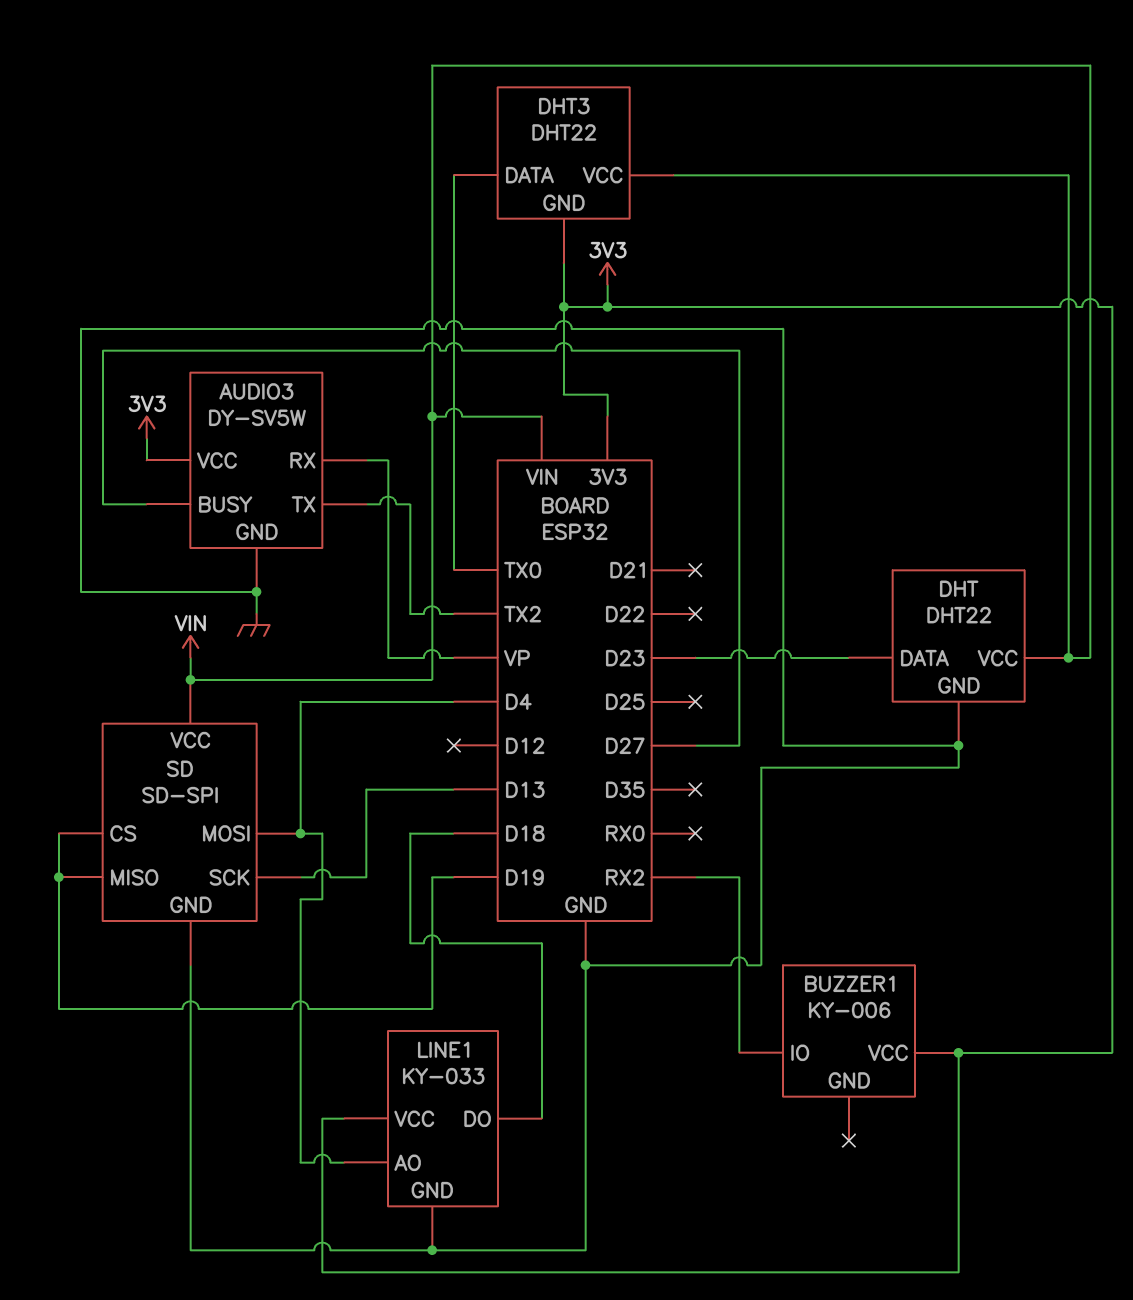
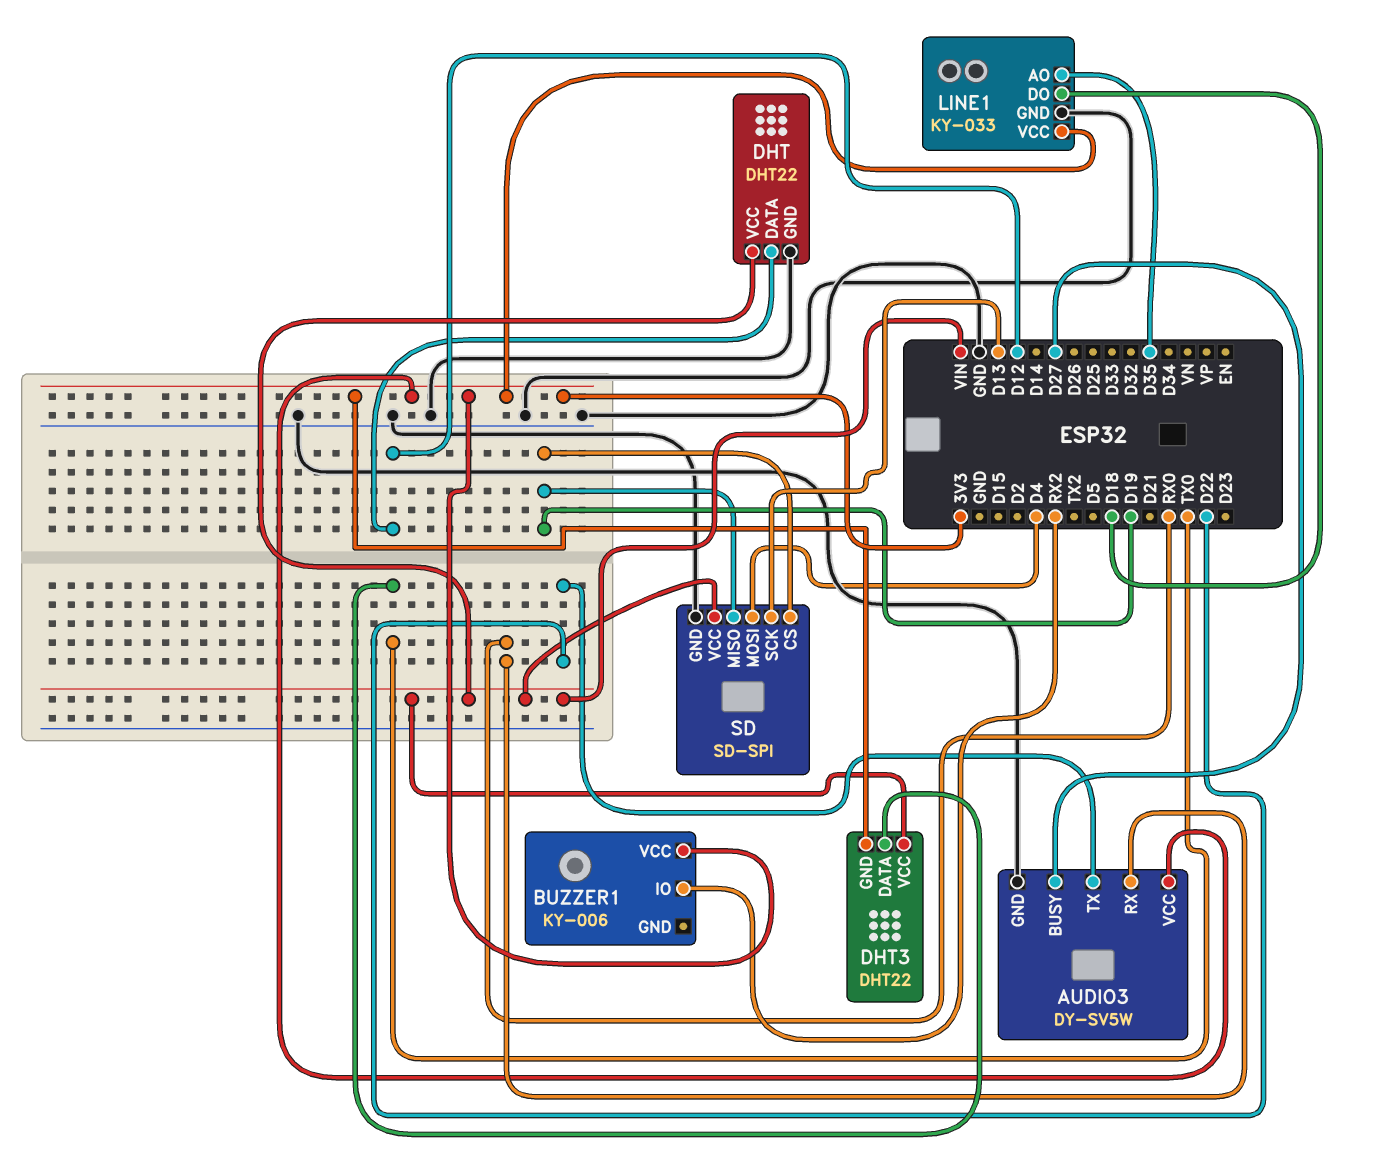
AUDIO3 pin RX: VP -> RX0
AUDIO3 pin TX: TX2 -> D22
DHT pin DATA: D23 -> D12
LINE1 pin AO: D4 -> D35

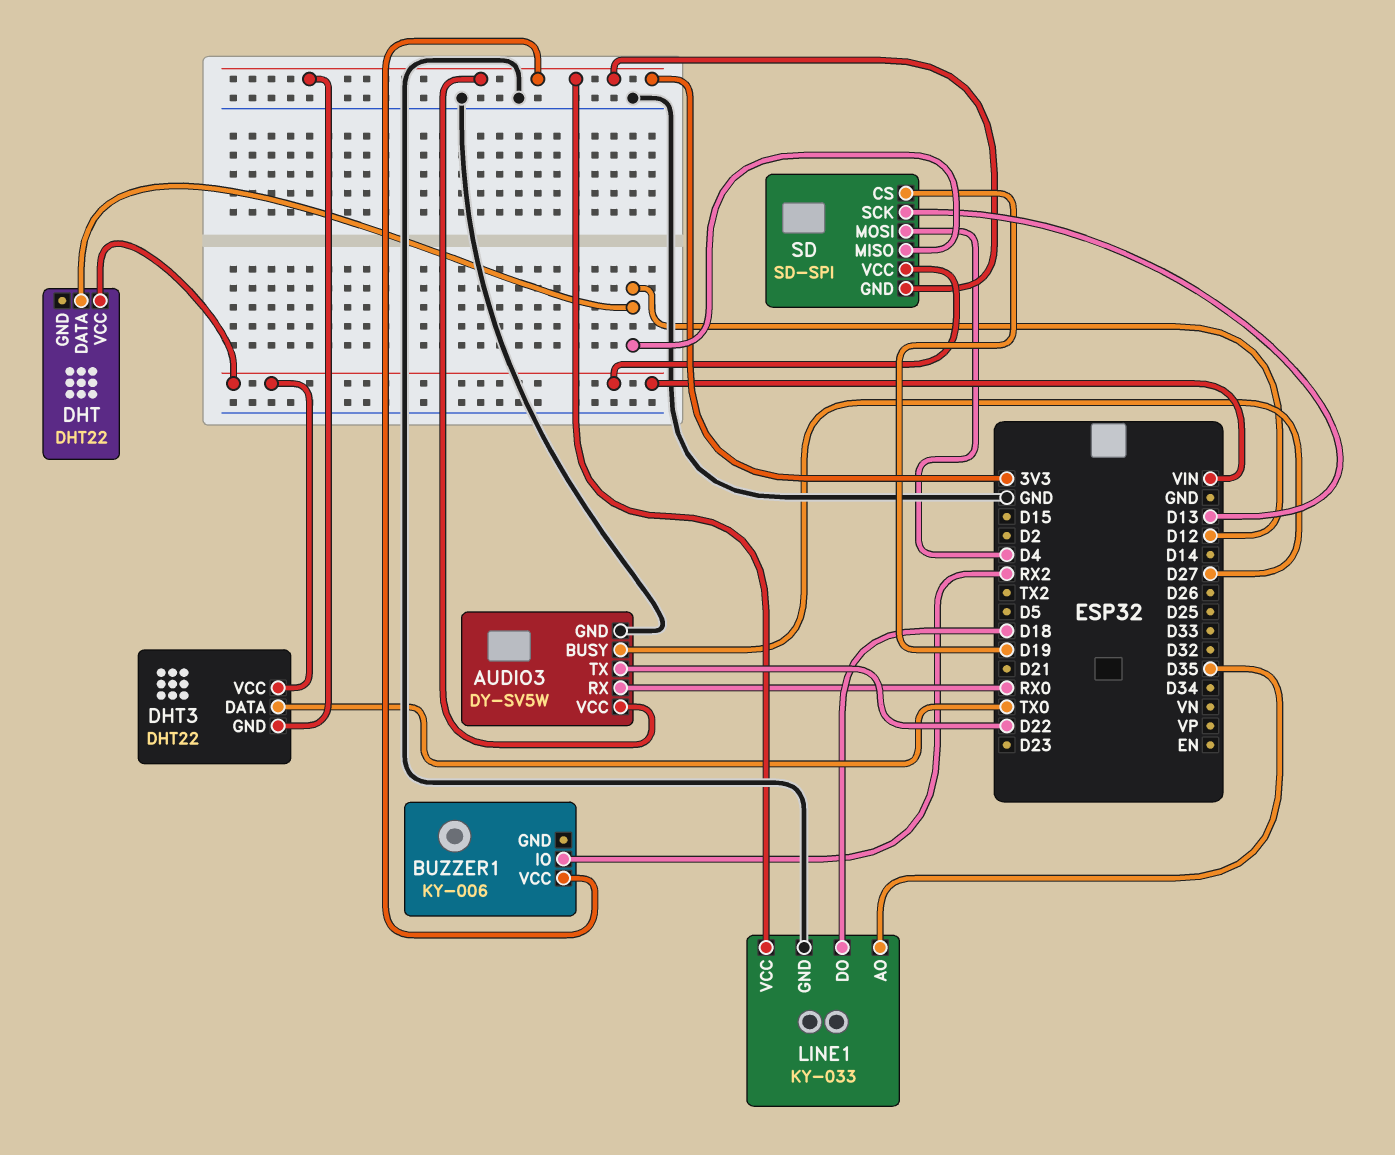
DHT pin GND: GND -> none
SD pin GND: GND -> 3V3
SD pin MISO: D19 -> D12

